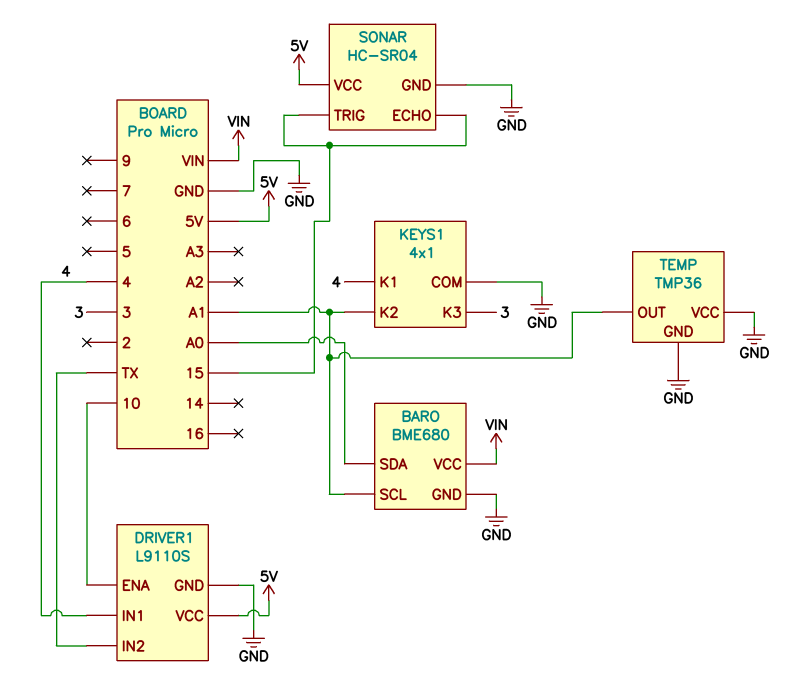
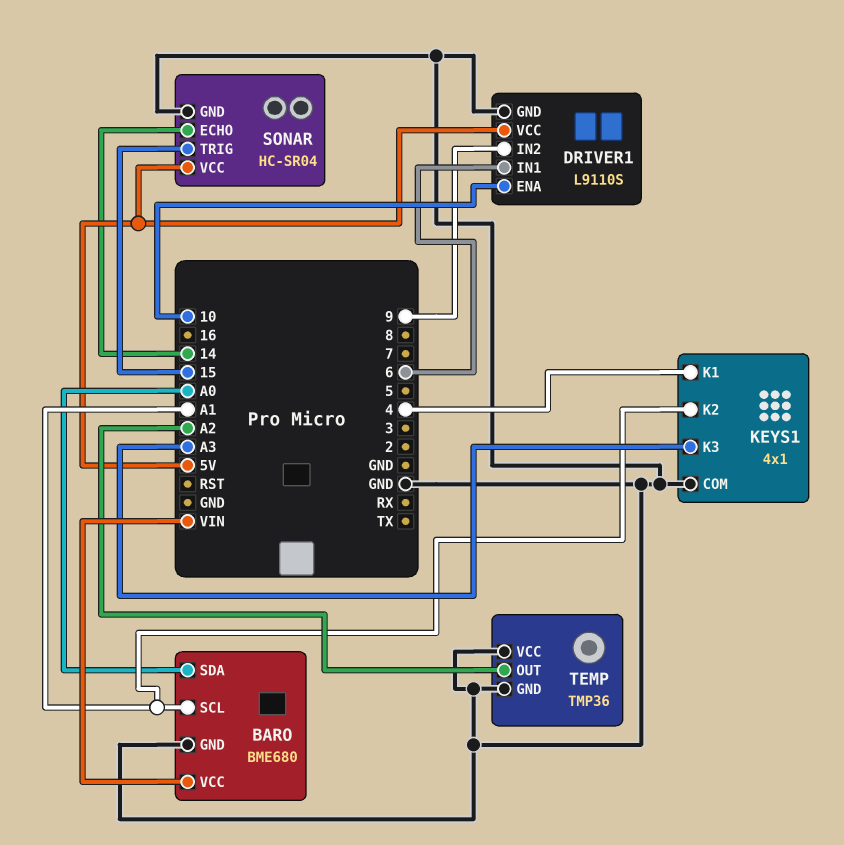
DRIVER1 pin IN1: 4 -> 6
DRIVER1 pin IN2: TX -> 9
KEYS1 pin K3: 3 -> A3
SONAR pin ECHO: 15 -> 14
TEMP pin OUT: A1 -> A2

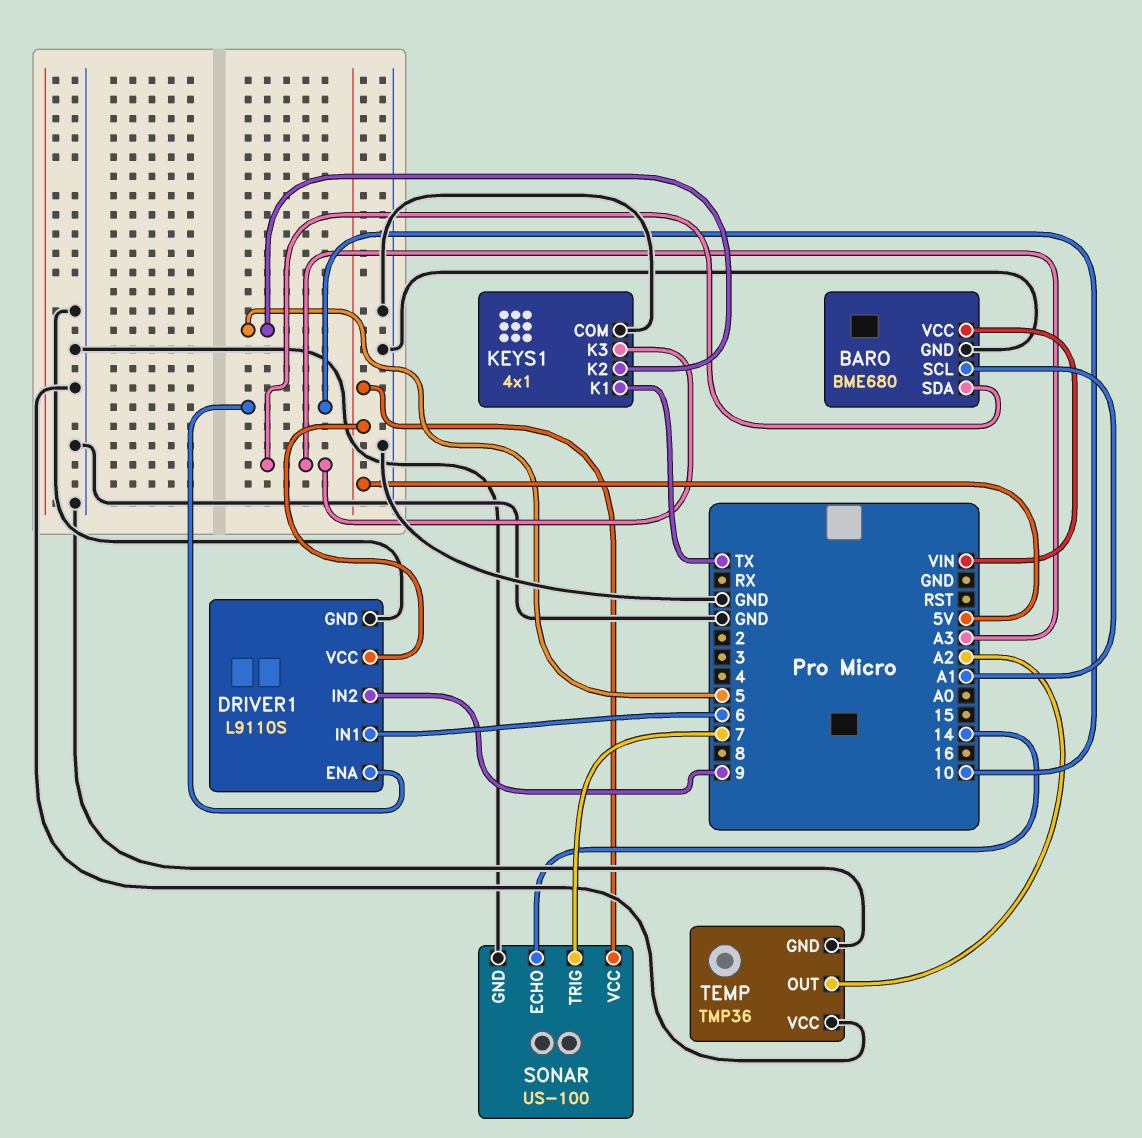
BARO pin SDA: A0 -> A3
KEYS1 pin K1: 4 -> TX
KEYS1 pin K2: A1 -> 5
SONAR: HC-SR04 -> US-100
SONAR pin TRIG: 15 -> 7

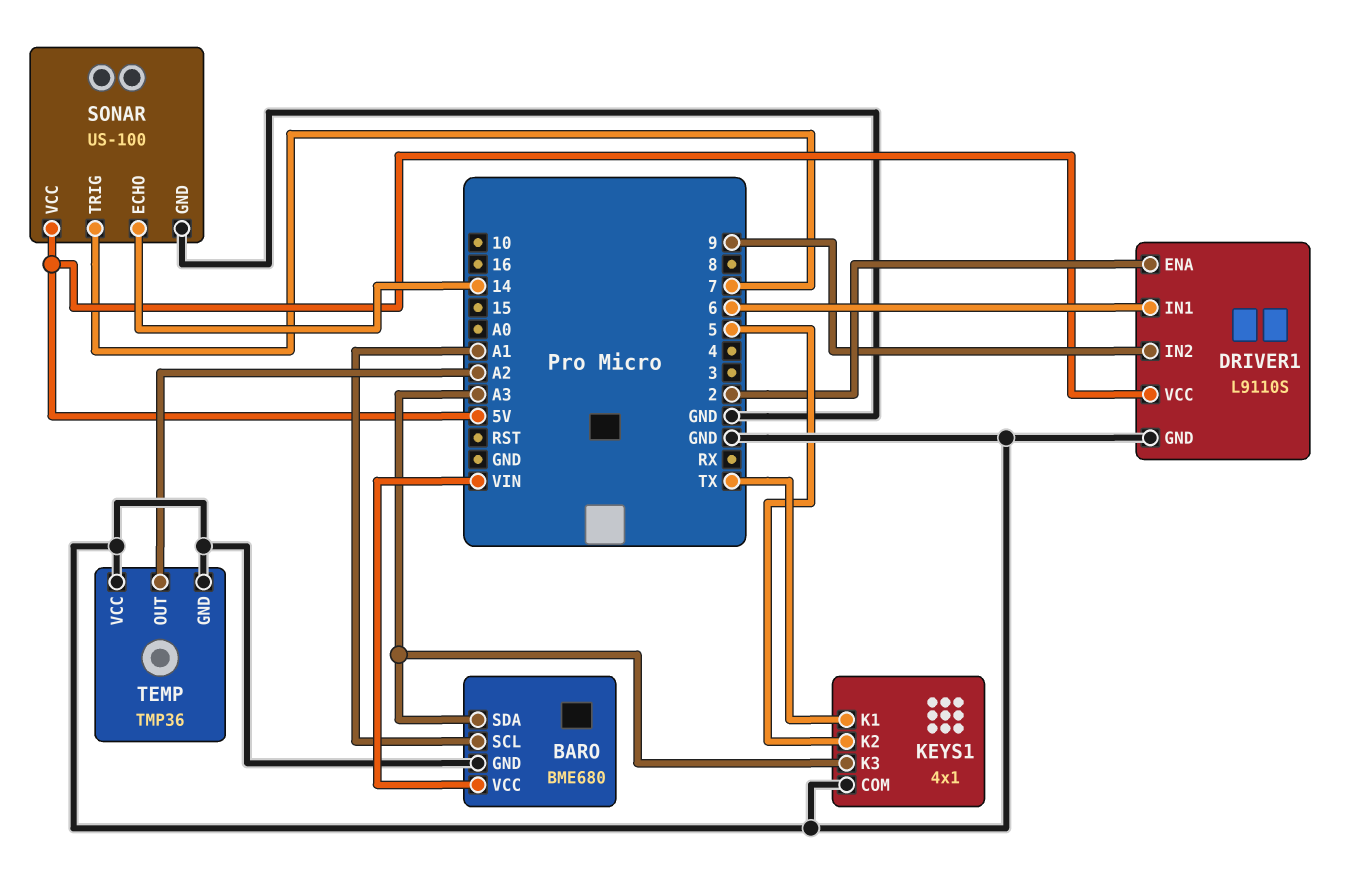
DRIVER1 pin ENA: 10 -> 2

